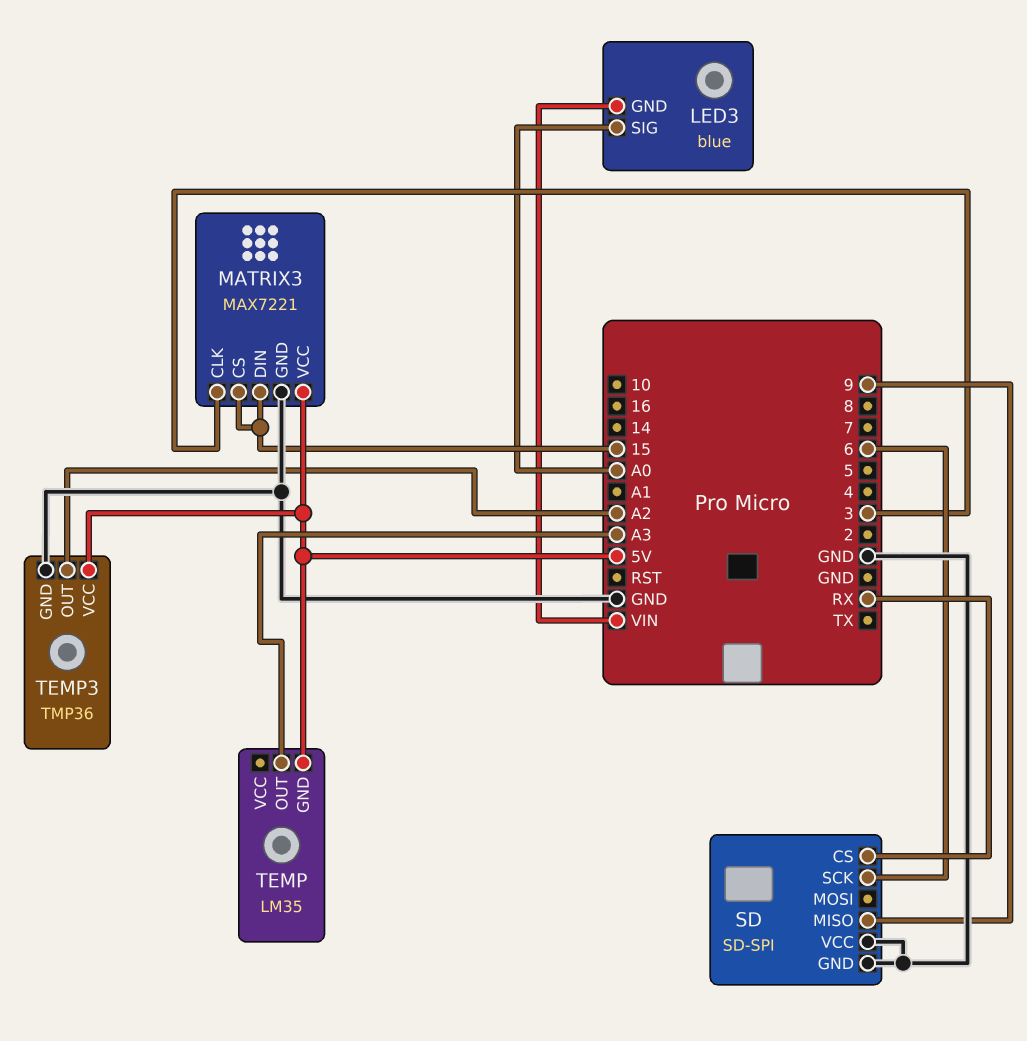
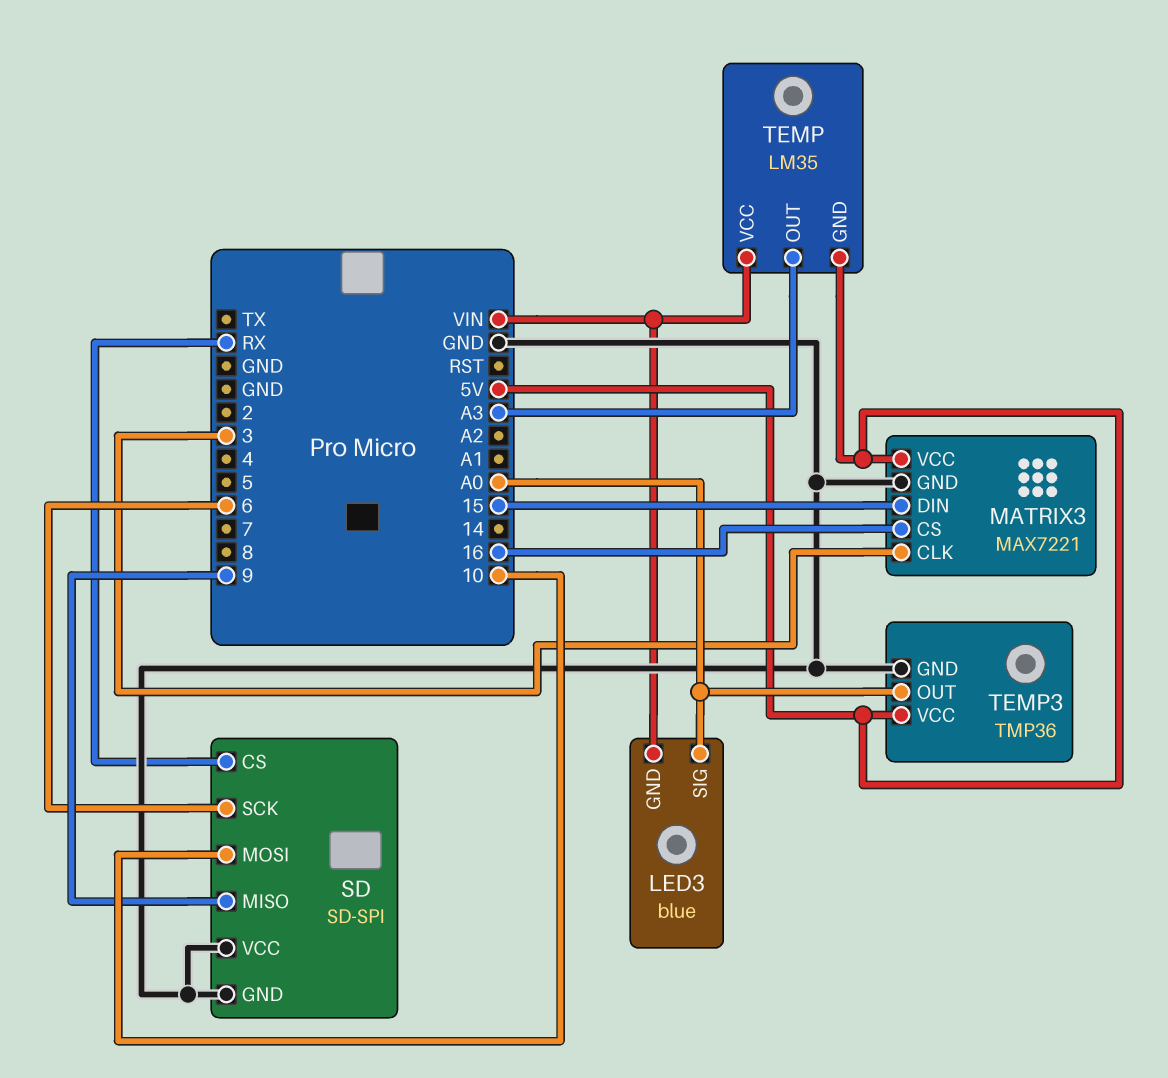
MATRIX3 pin CS: 15 -> 16
SD pin MOSI: none -> 10
TEMP pin VCC: none -> VIN
TEMP3 pin OUT: A2 -> A0

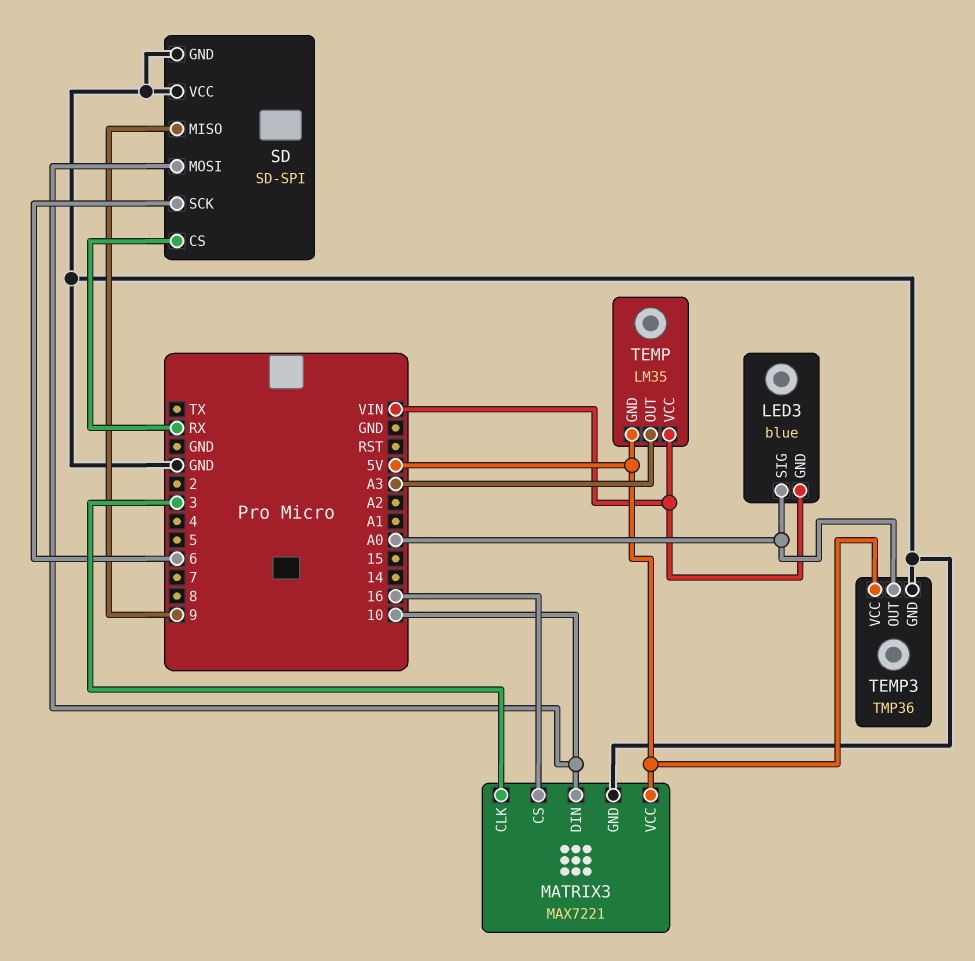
MATRIX3 pin DIN: 15 -> 10

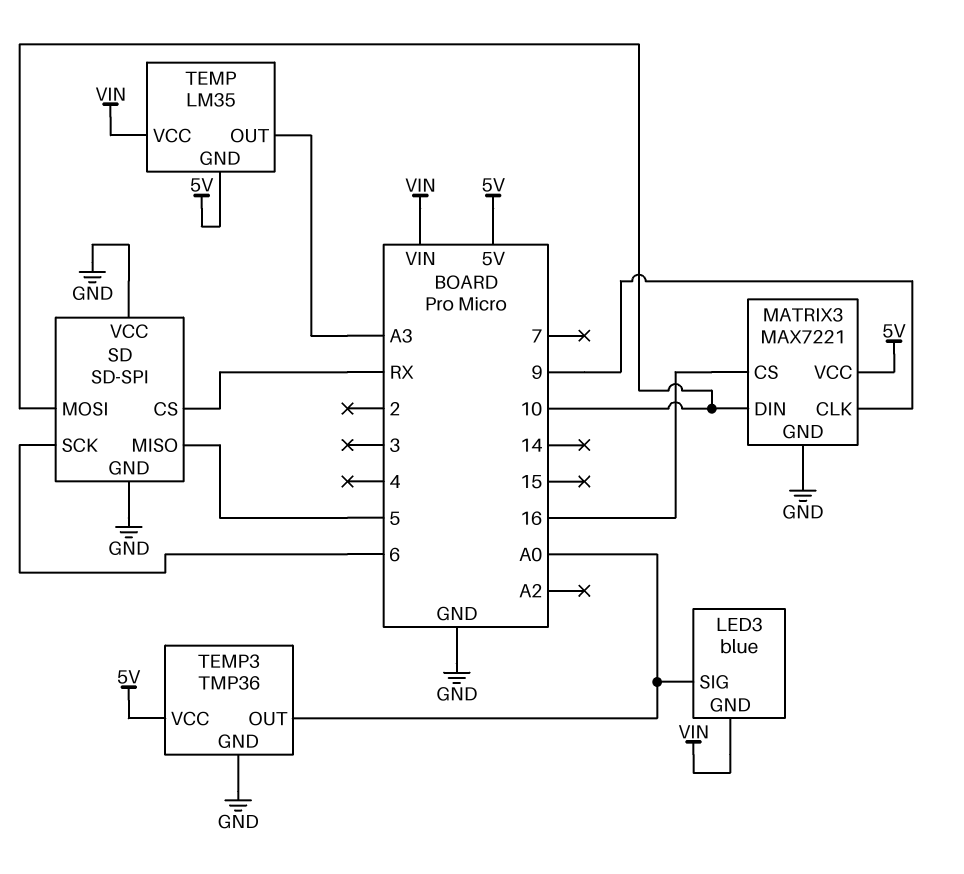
MATRIX3 pin CLK: 3 -> 9
SD pin MISO: 9 -> 5

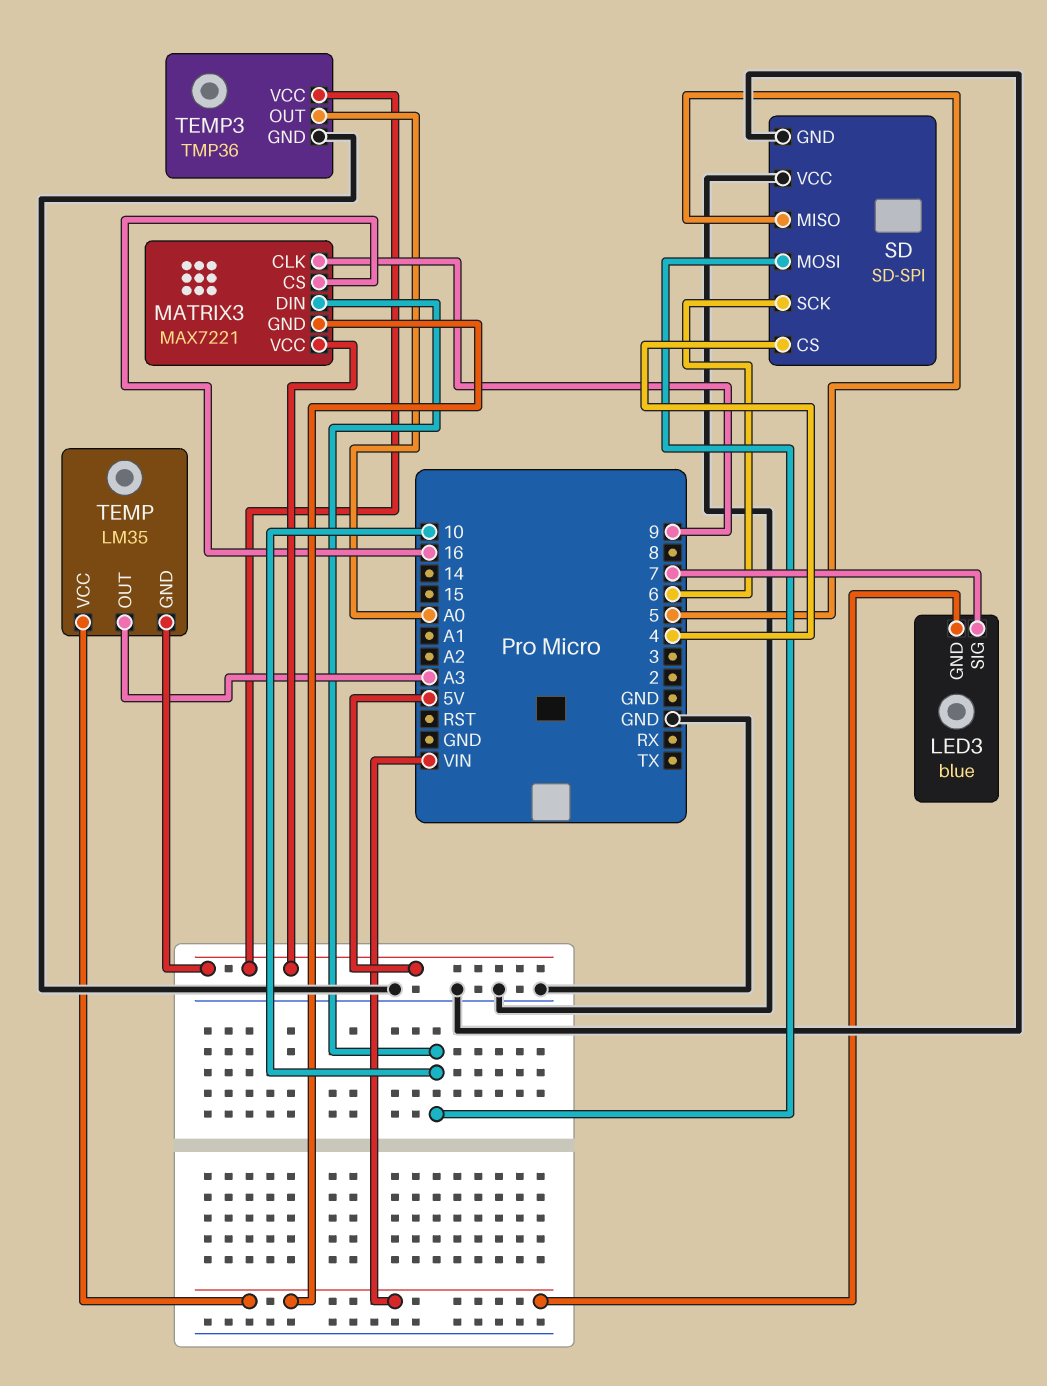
LED3 pin SIG: A0 -> 7
MATRIX3 pin GND: GND -> VIN
SD pin CS: RX -> 4

